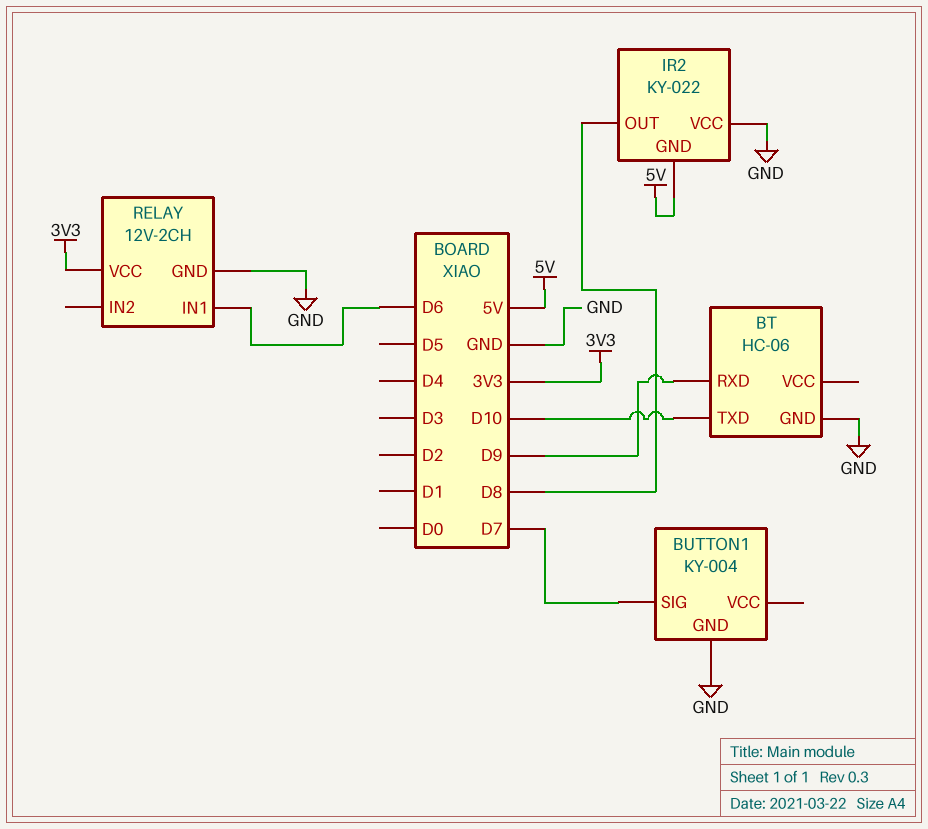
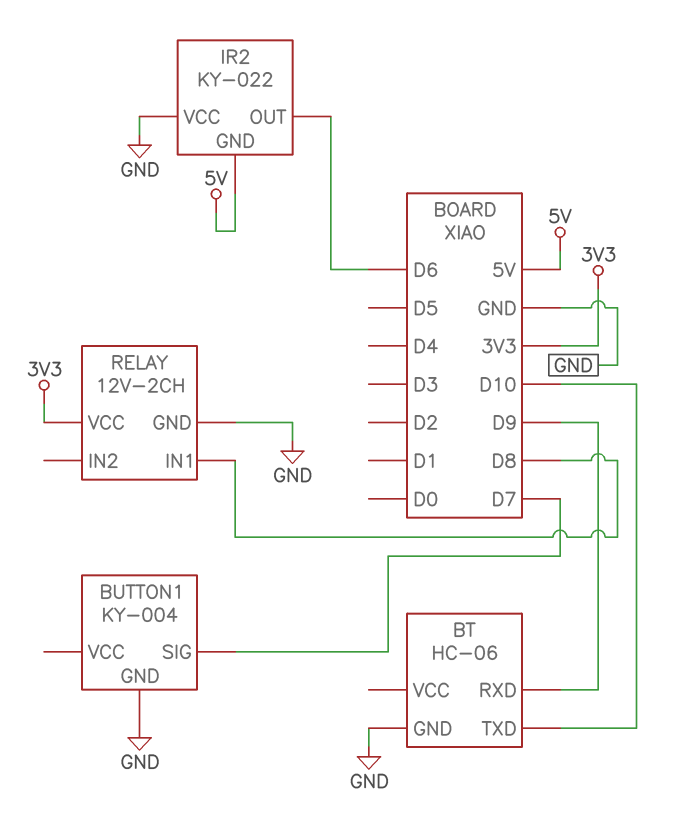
IR2 pin OUT: D8 -> D6
RELAY pin IN1: D6 -> D8

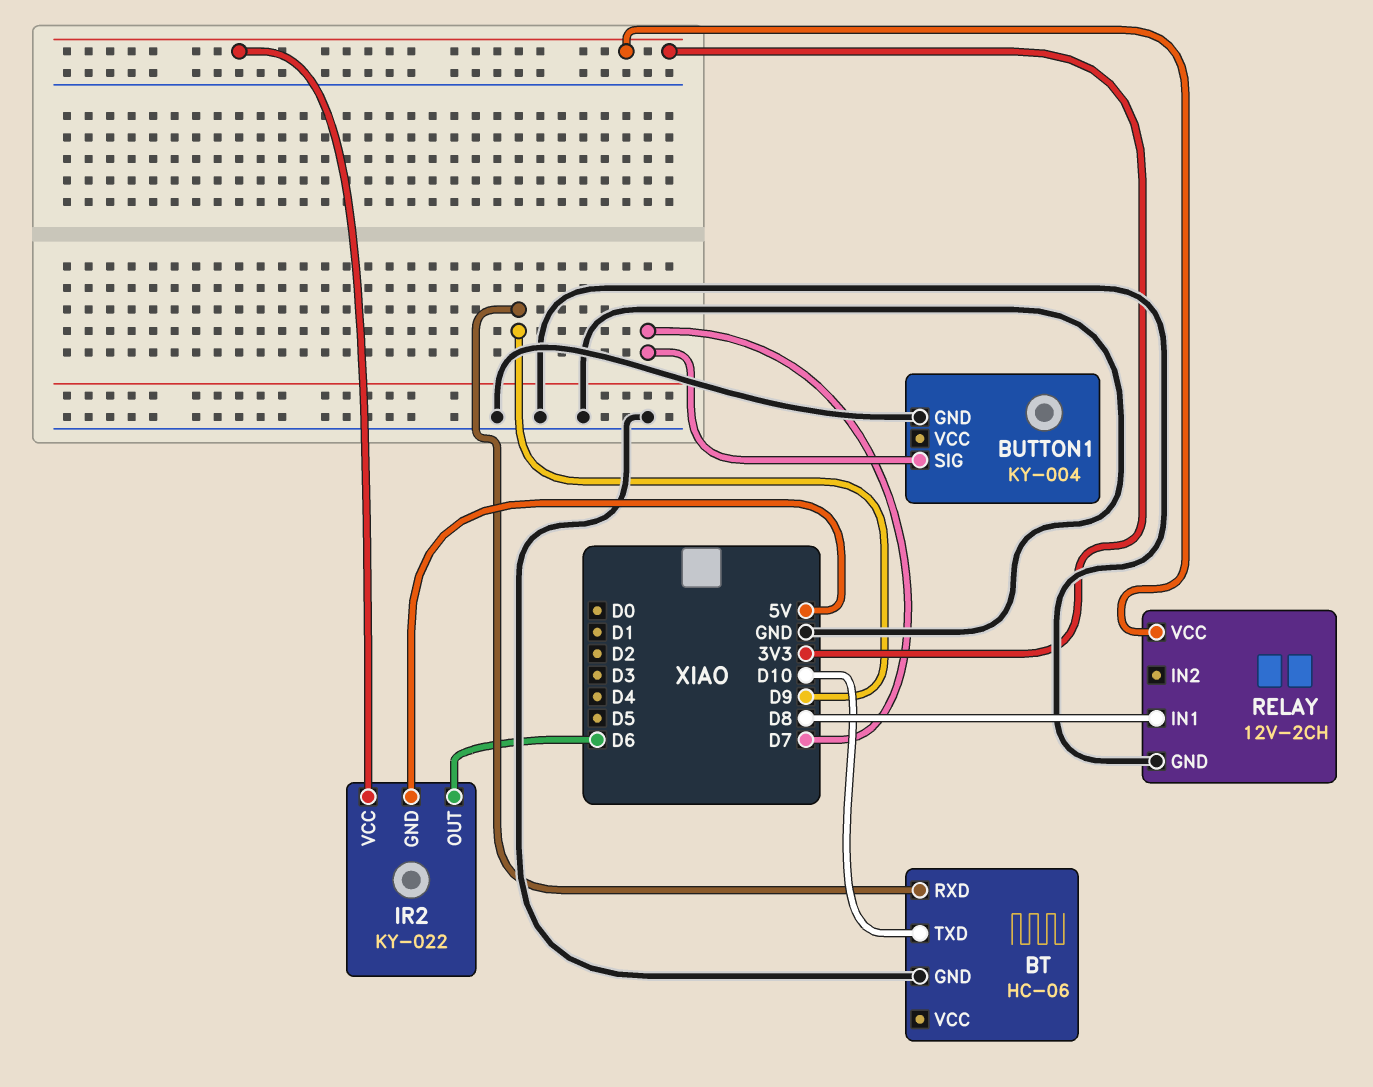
IR2 pin VCC: GND -> 3V3

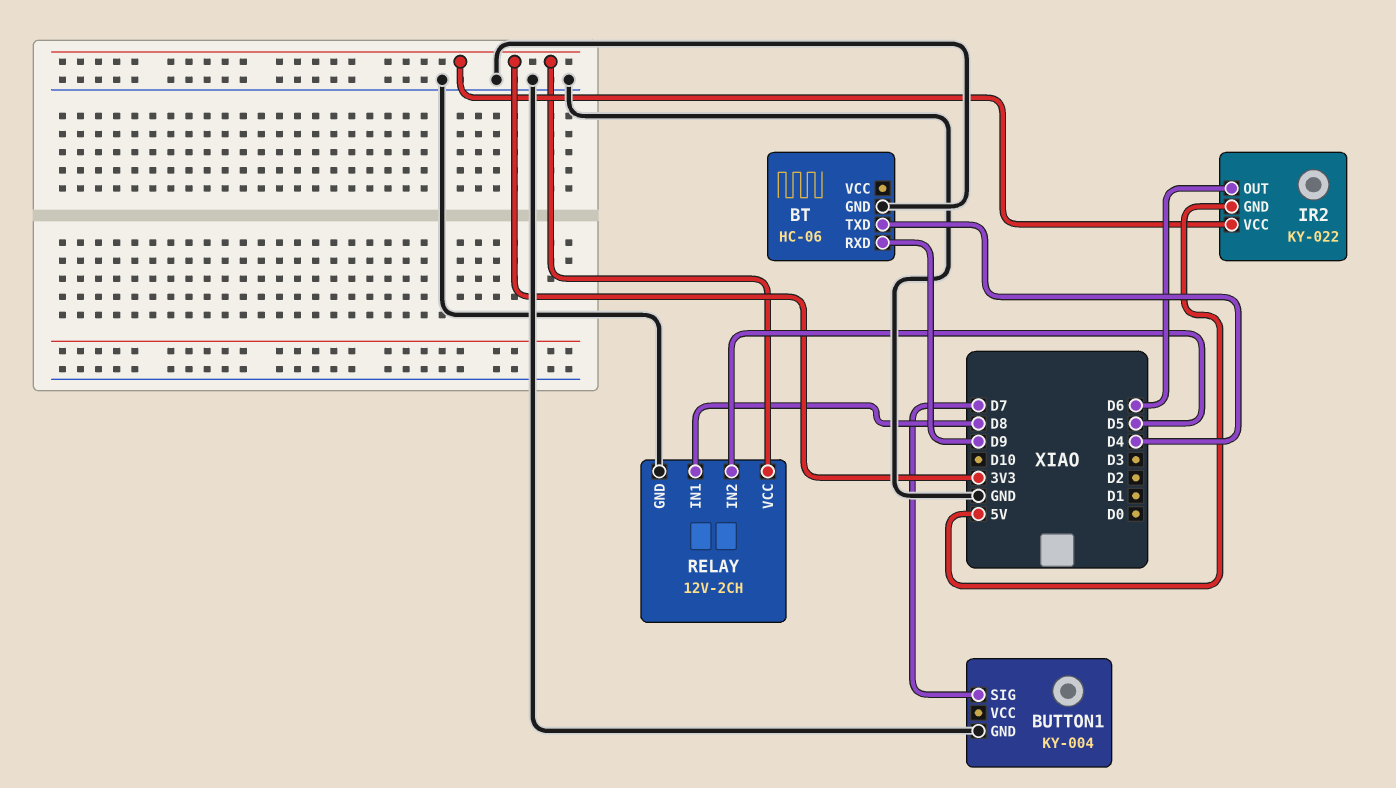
BT pin TXD: D10 -> D4
RELAY pin IN2: none -> D5

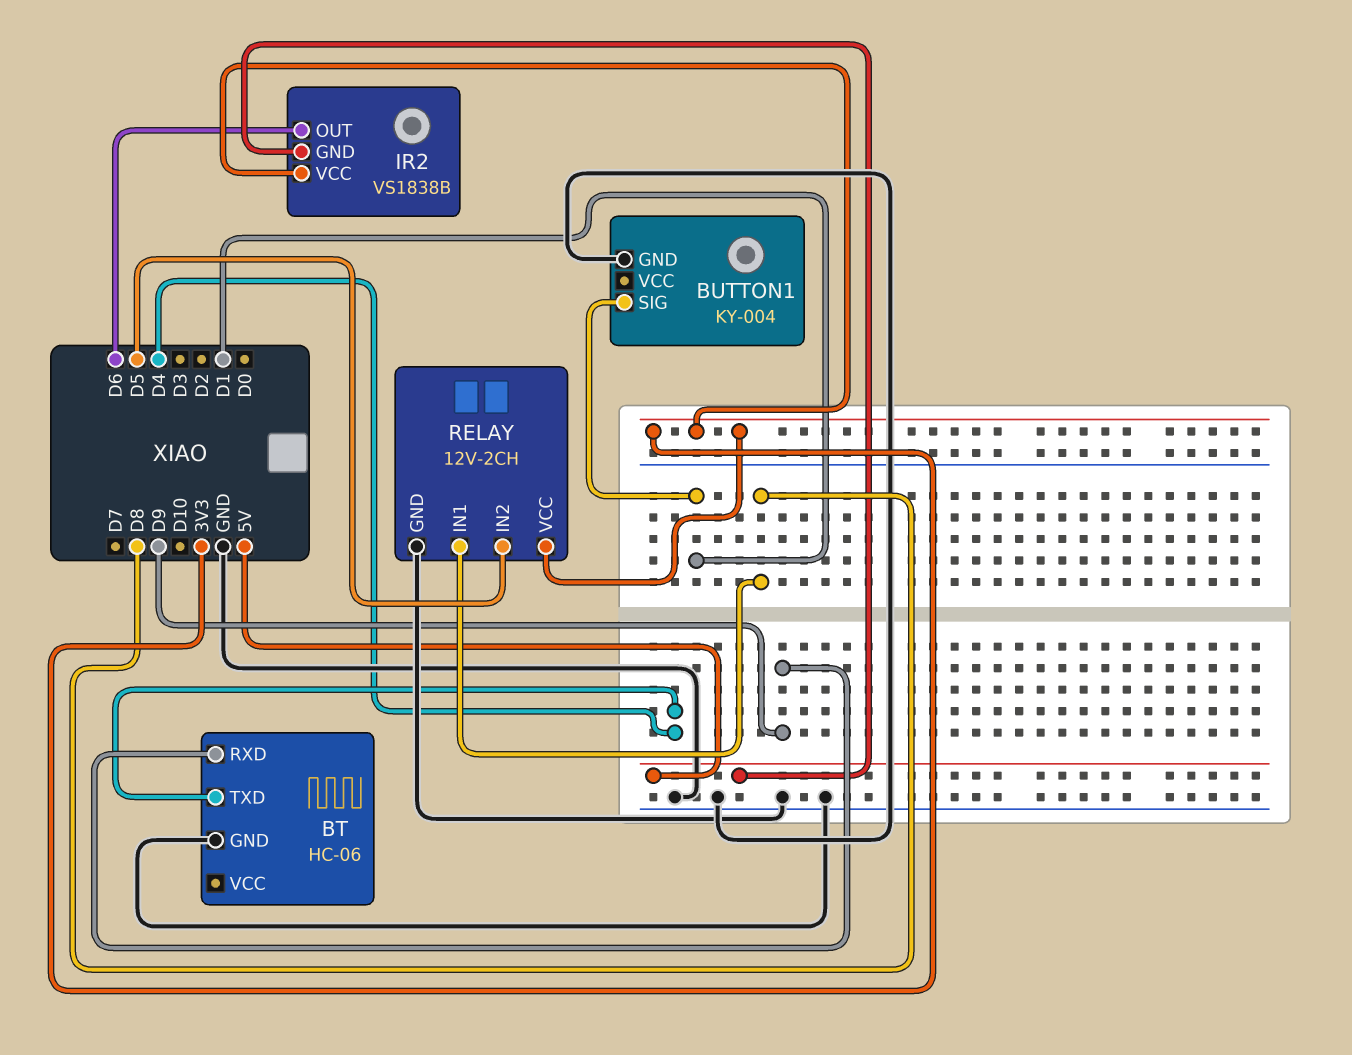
BUTTON1 pin SIG: D7 -> D1
IR2: KY-022 -> VS1838B

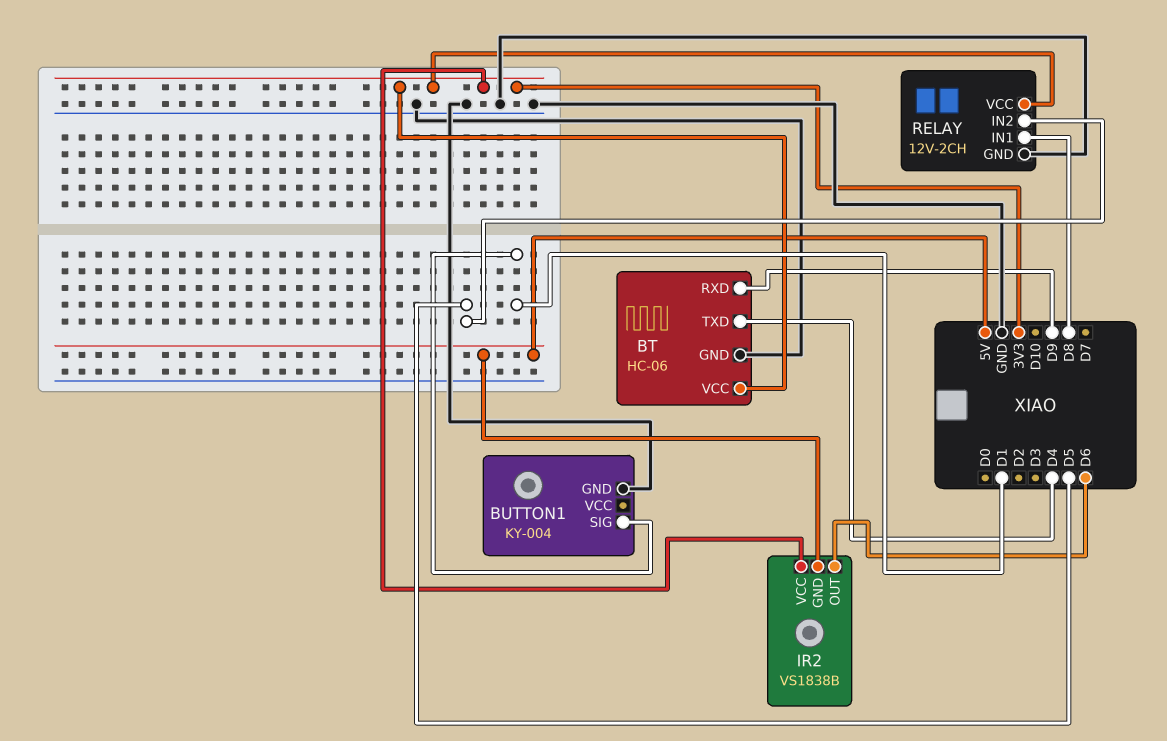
BT pin VCC: none -> 3V3

